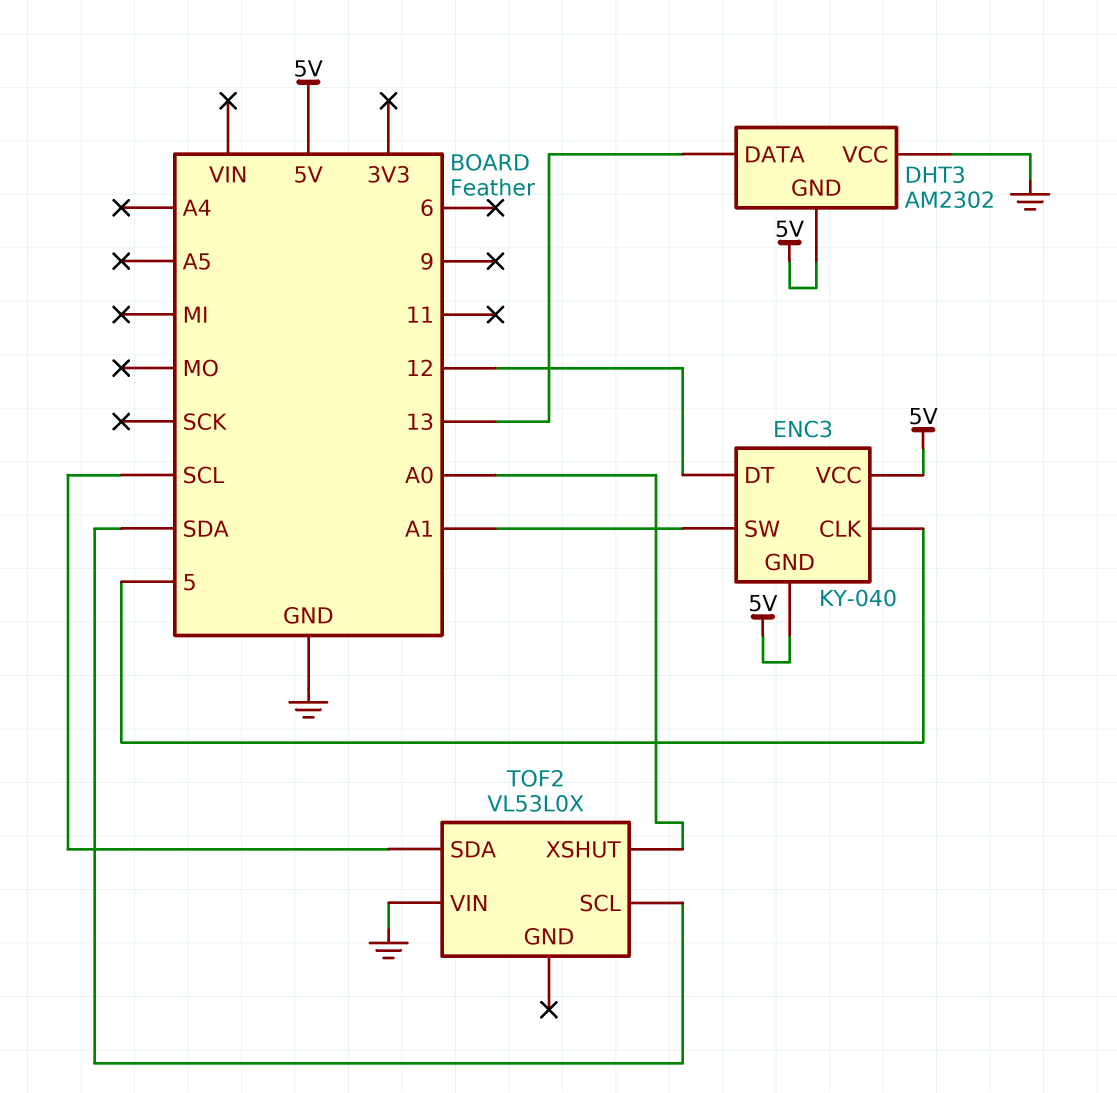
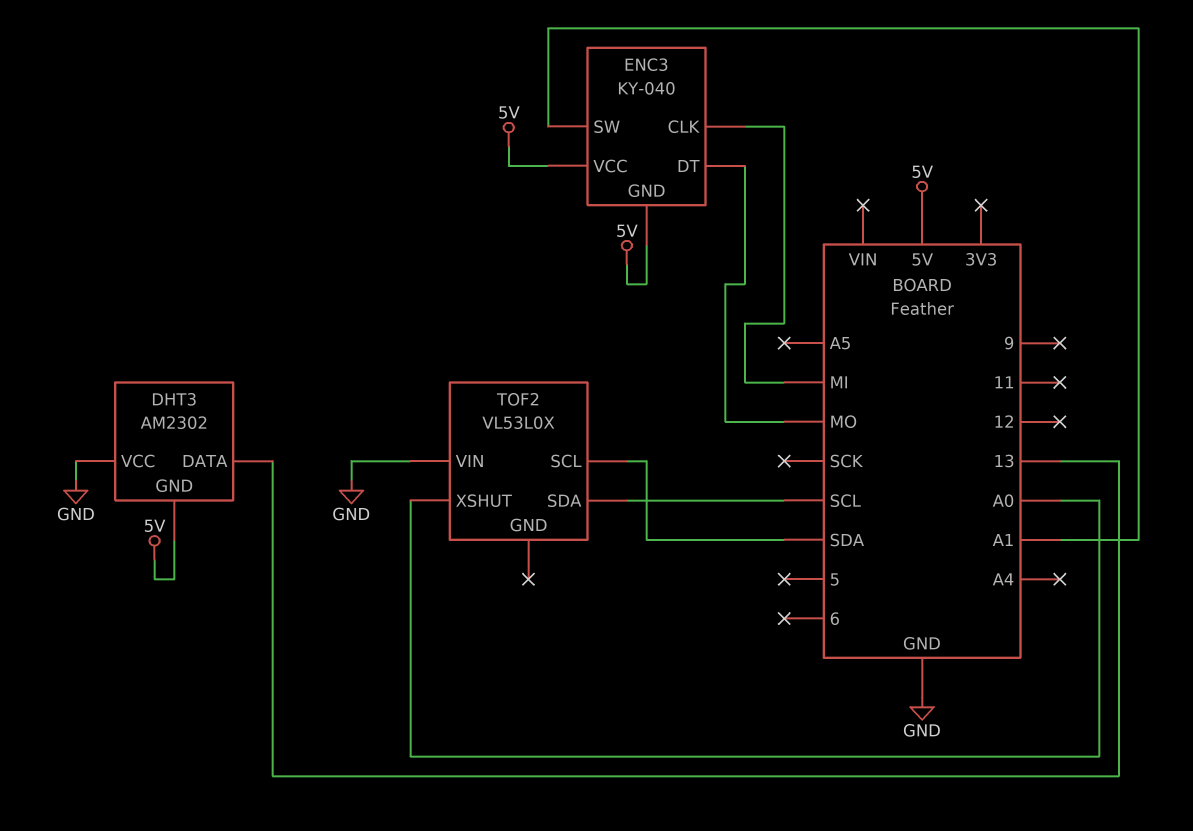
ENC3 pin CLK: 5 -> MI
ENC3 pin DT: 12 -> MO

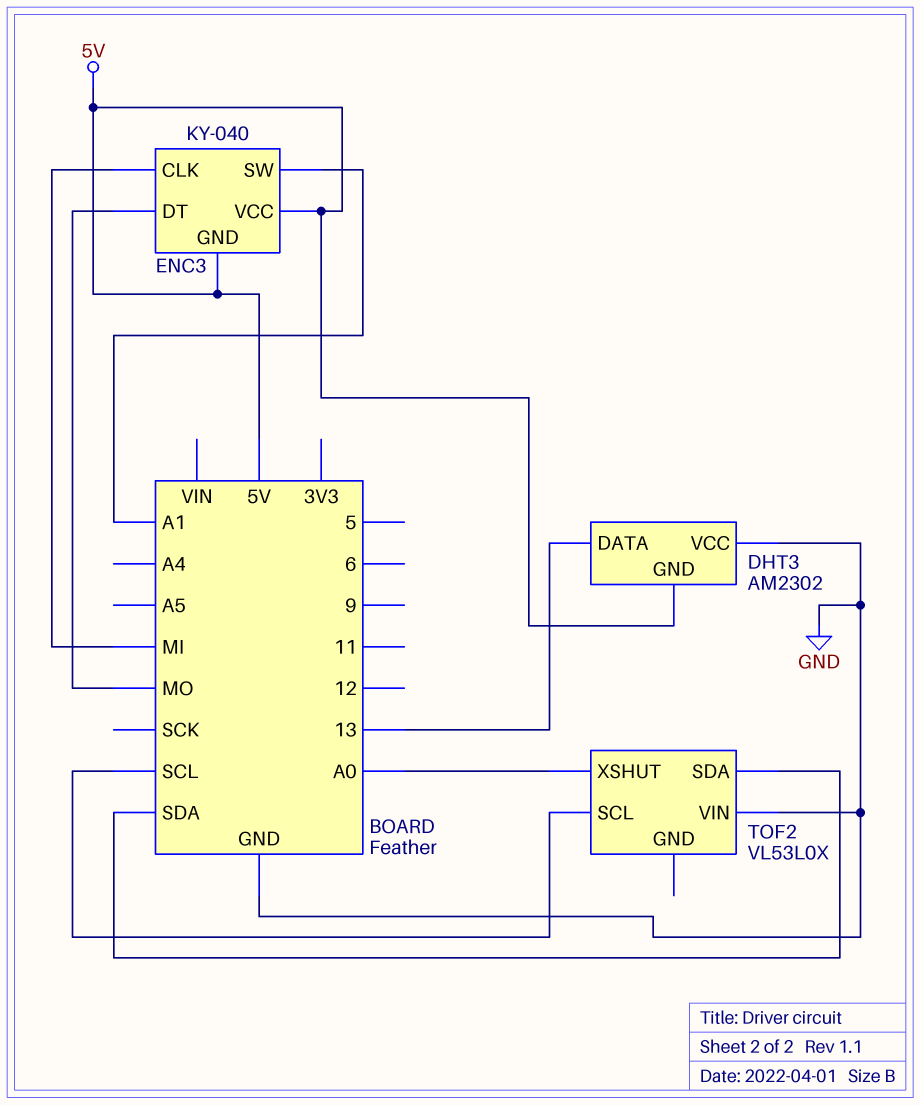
TOF2 pin SCL: SDA -> SCL
TOF2 pin SDA: SCL -> SDA

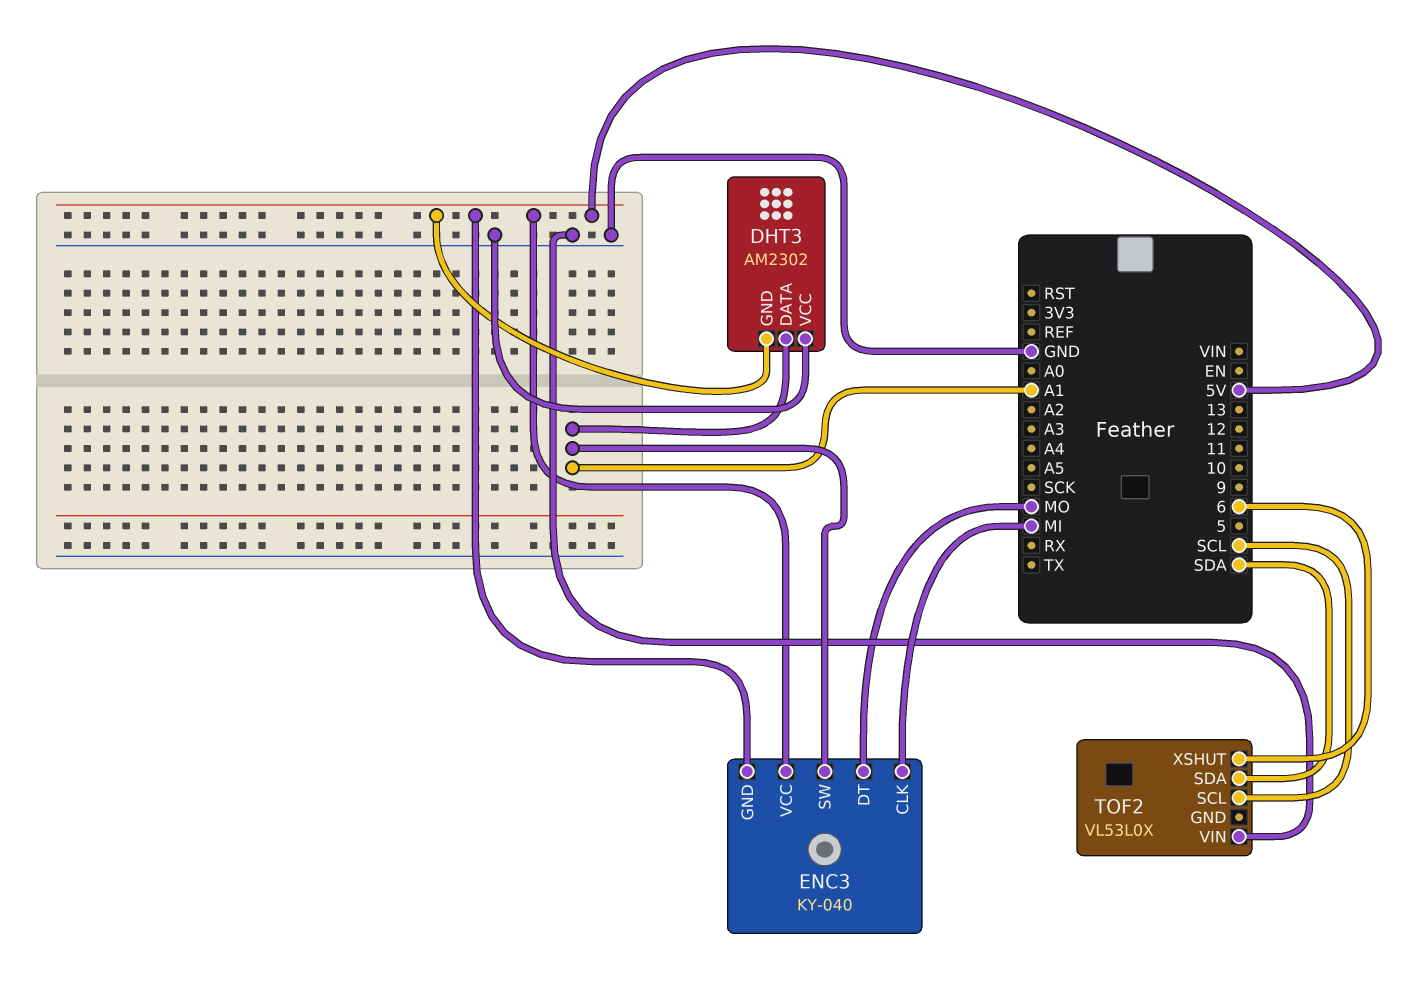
DHT3 pin DATA: 13 -> A1
TOF2 pin XSHUT: A0 -> 6

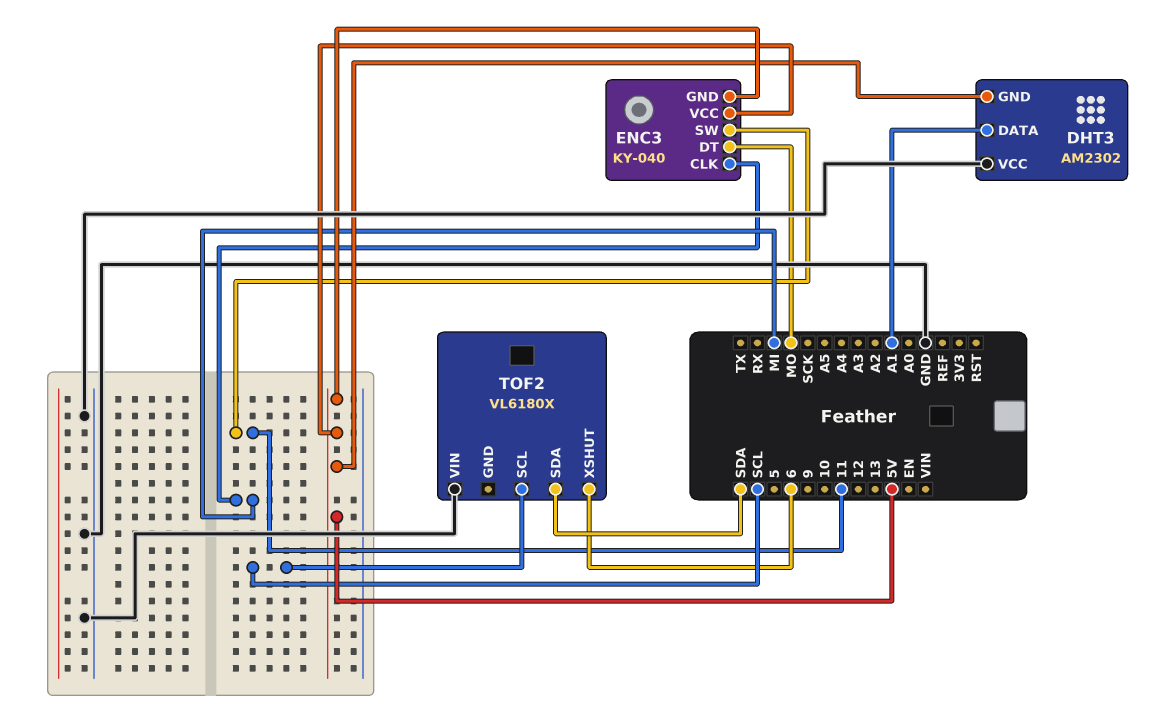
ENC3 pin SW: A1 -> 11
TOF2: VL53L0X -> VL6180X

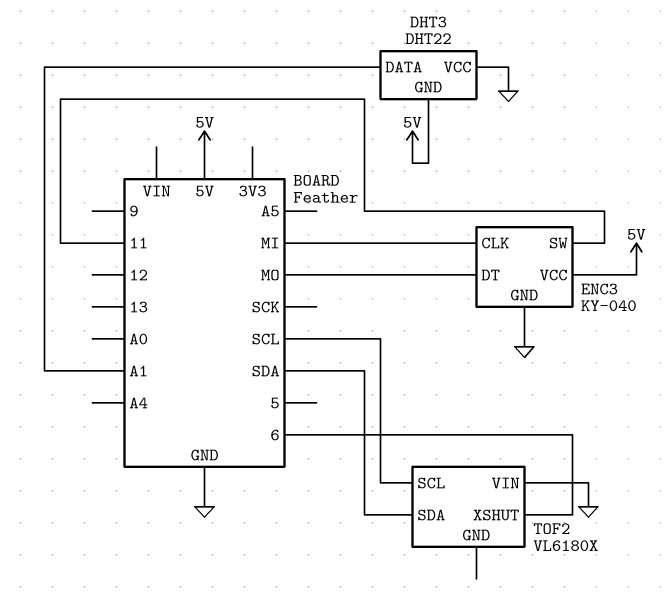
DHT3: AM2302 -> DHT22
ENC3 pin GND: 5V -> GND

